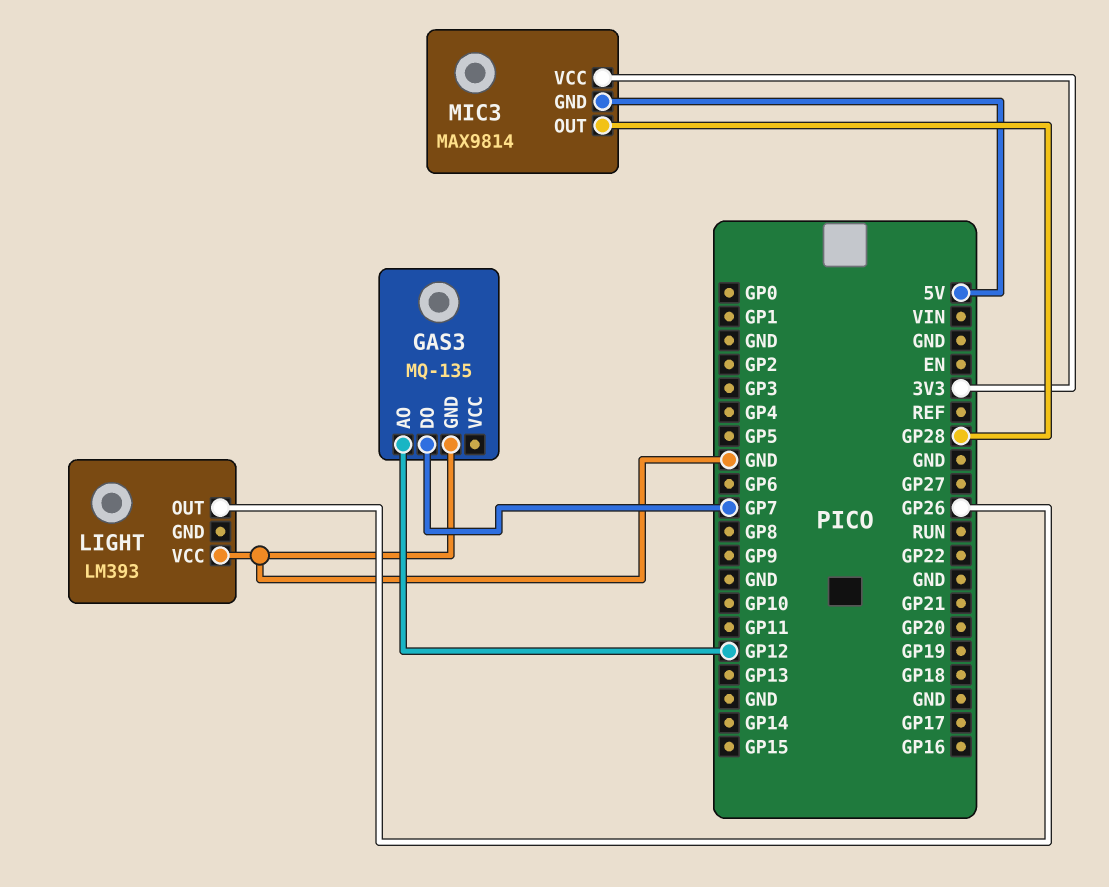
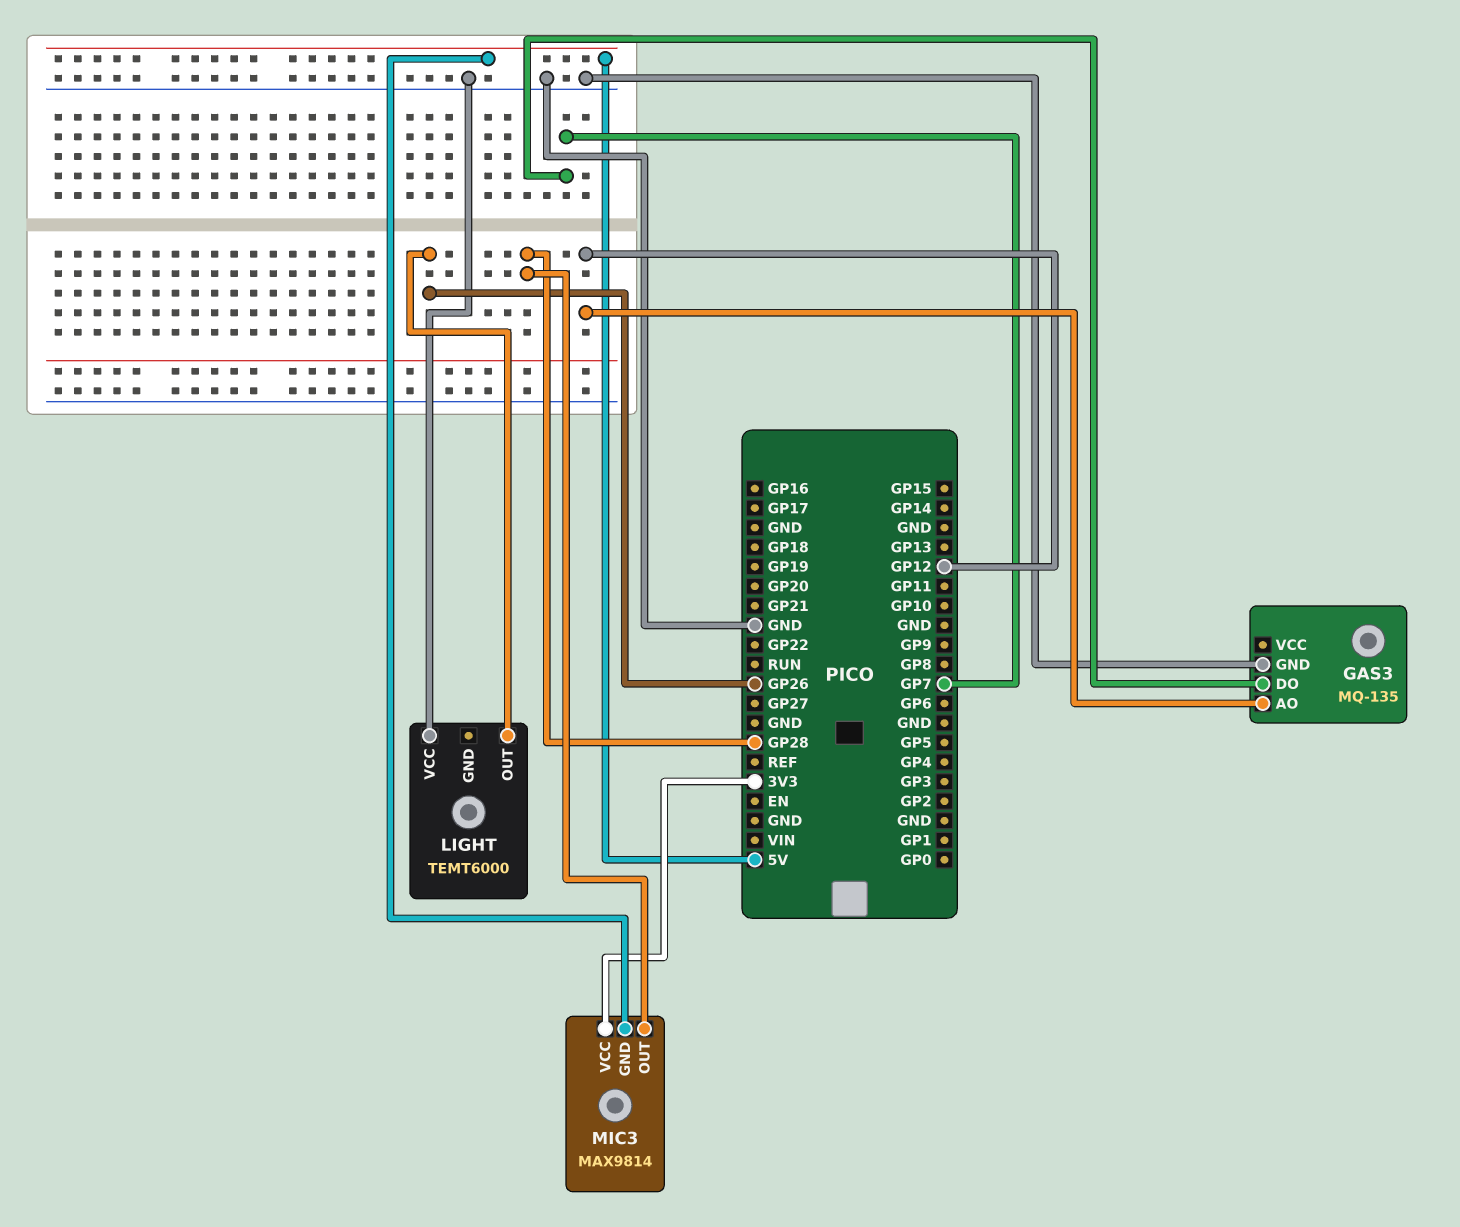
LIGHT: LM393 -> TEMT6000

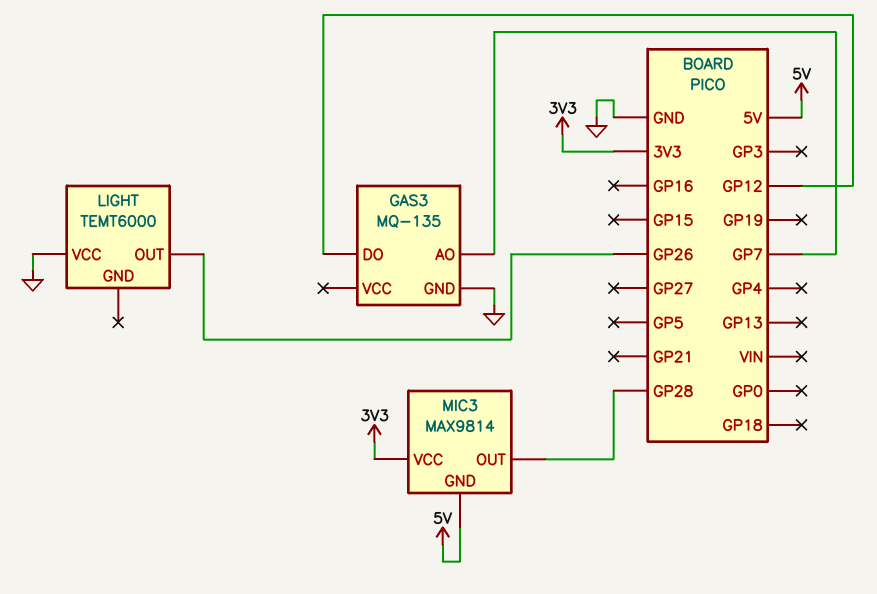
GAS3 pin AO: GP12 -> GP7
GAS3 pin DO: GP7 -> GP12

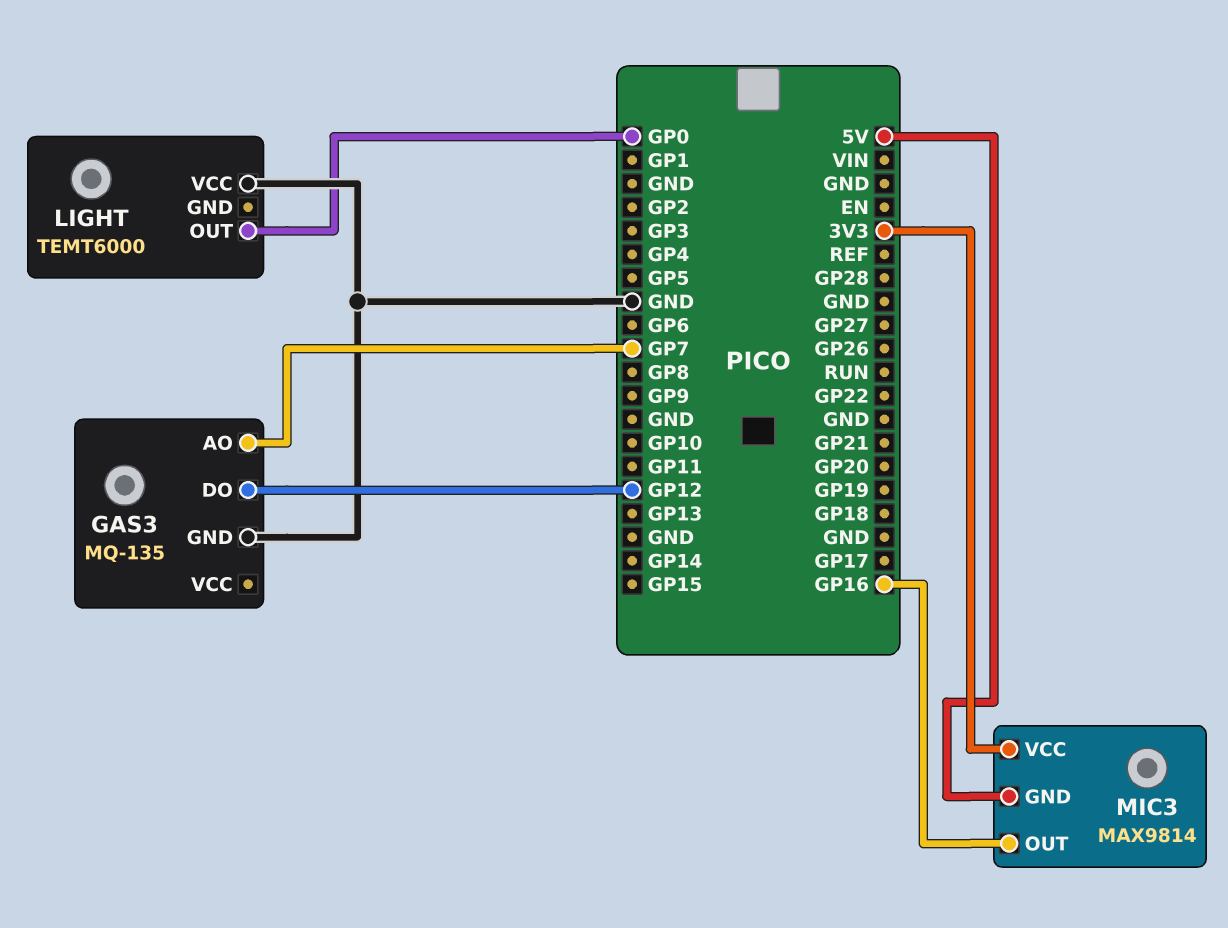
LIGHT pin OUT: GP26 -> GP0
MIC3 pin OUT: GP28 -> GP16

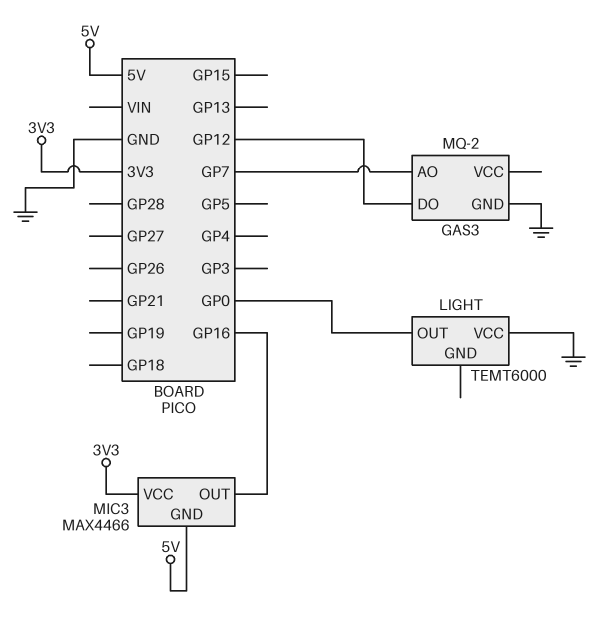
GAS3: MQ-135 -> MQ-2
MIC3: MAX9814 -> MAX4466

